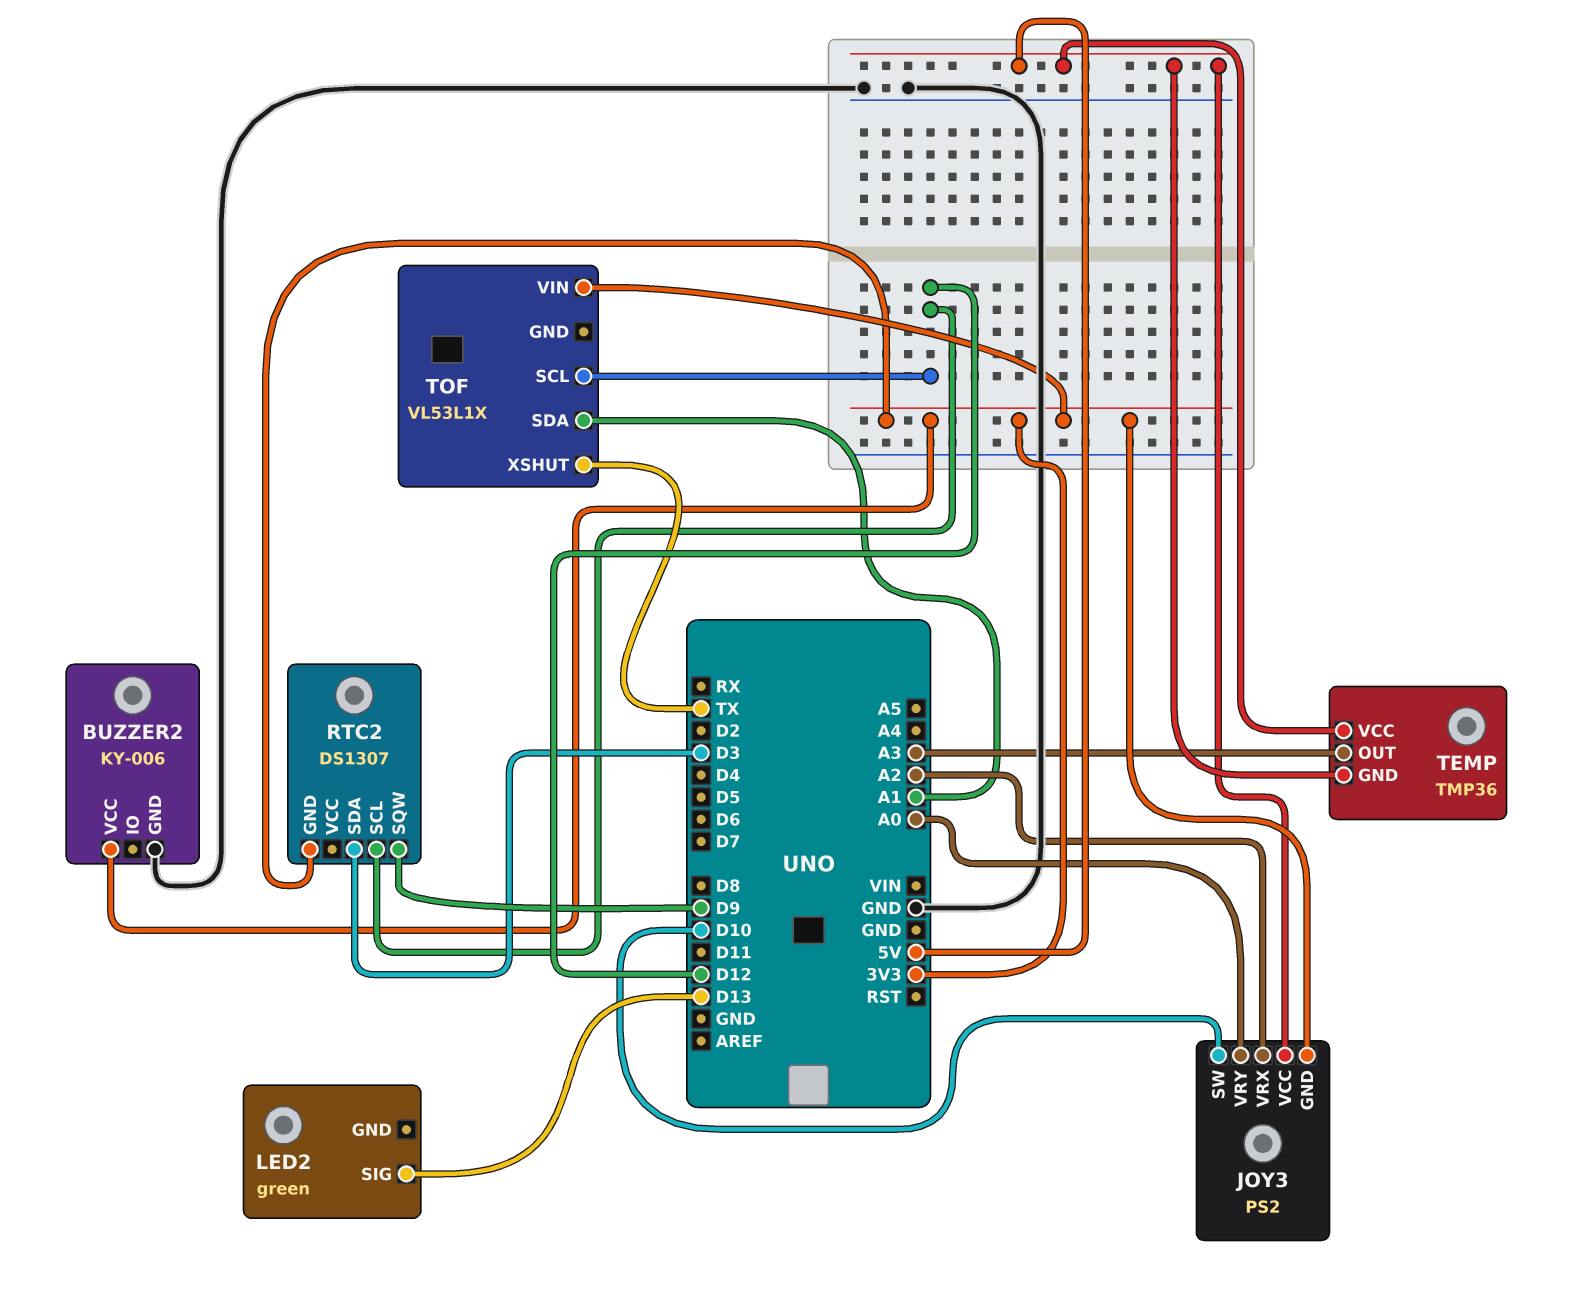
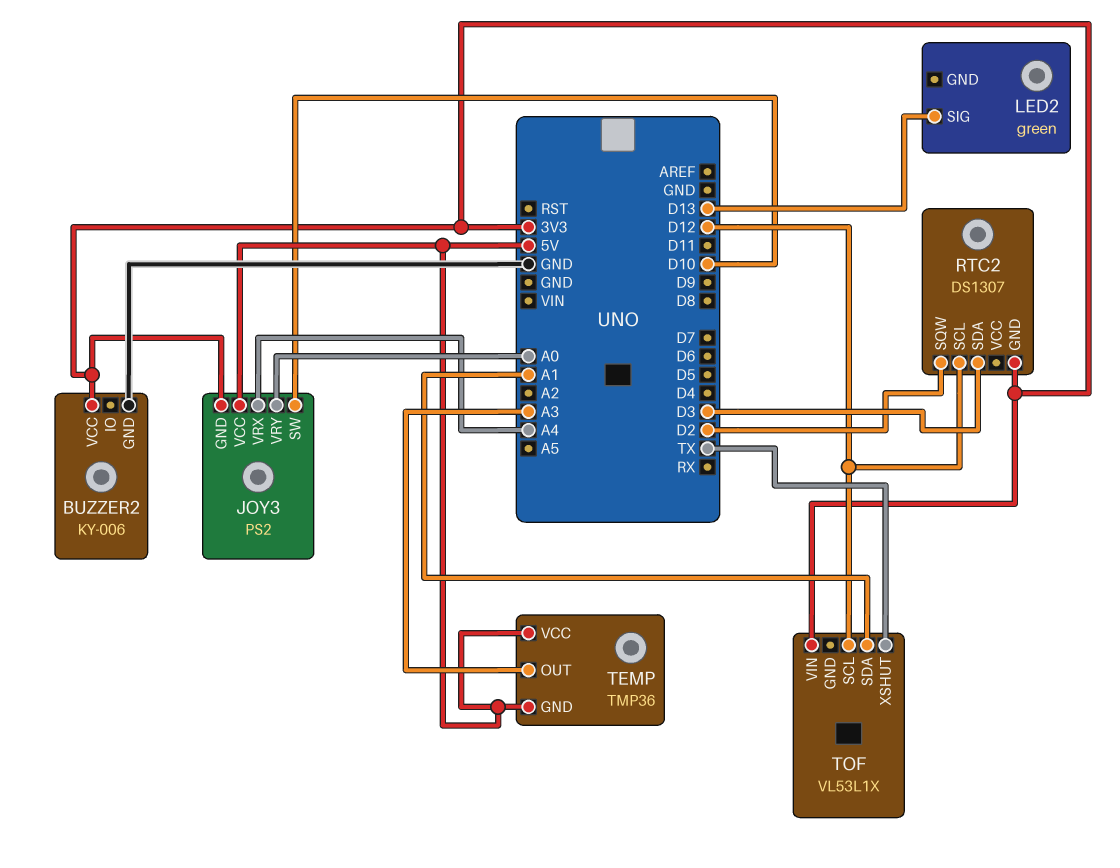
JOY3 pin VRX: A2 -> A4
RTC2 pin SQW: D9 -> D2

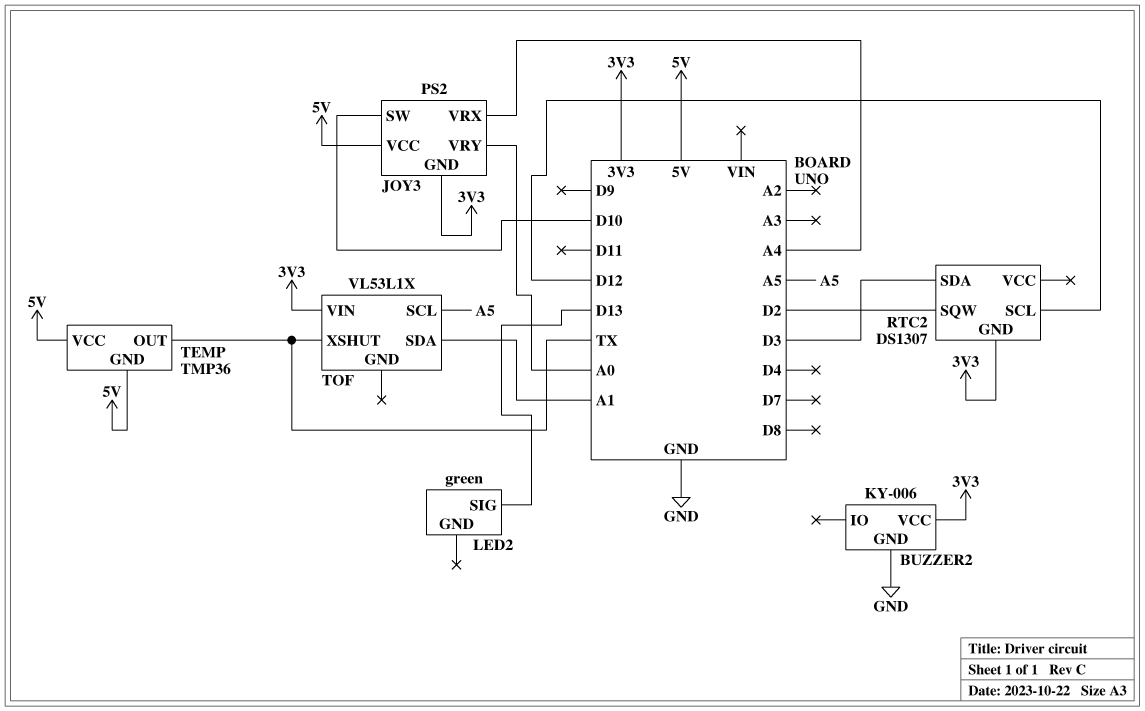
TEMP pin OUT: A3 -> TX
TOF pin SCL: D12 -> A5

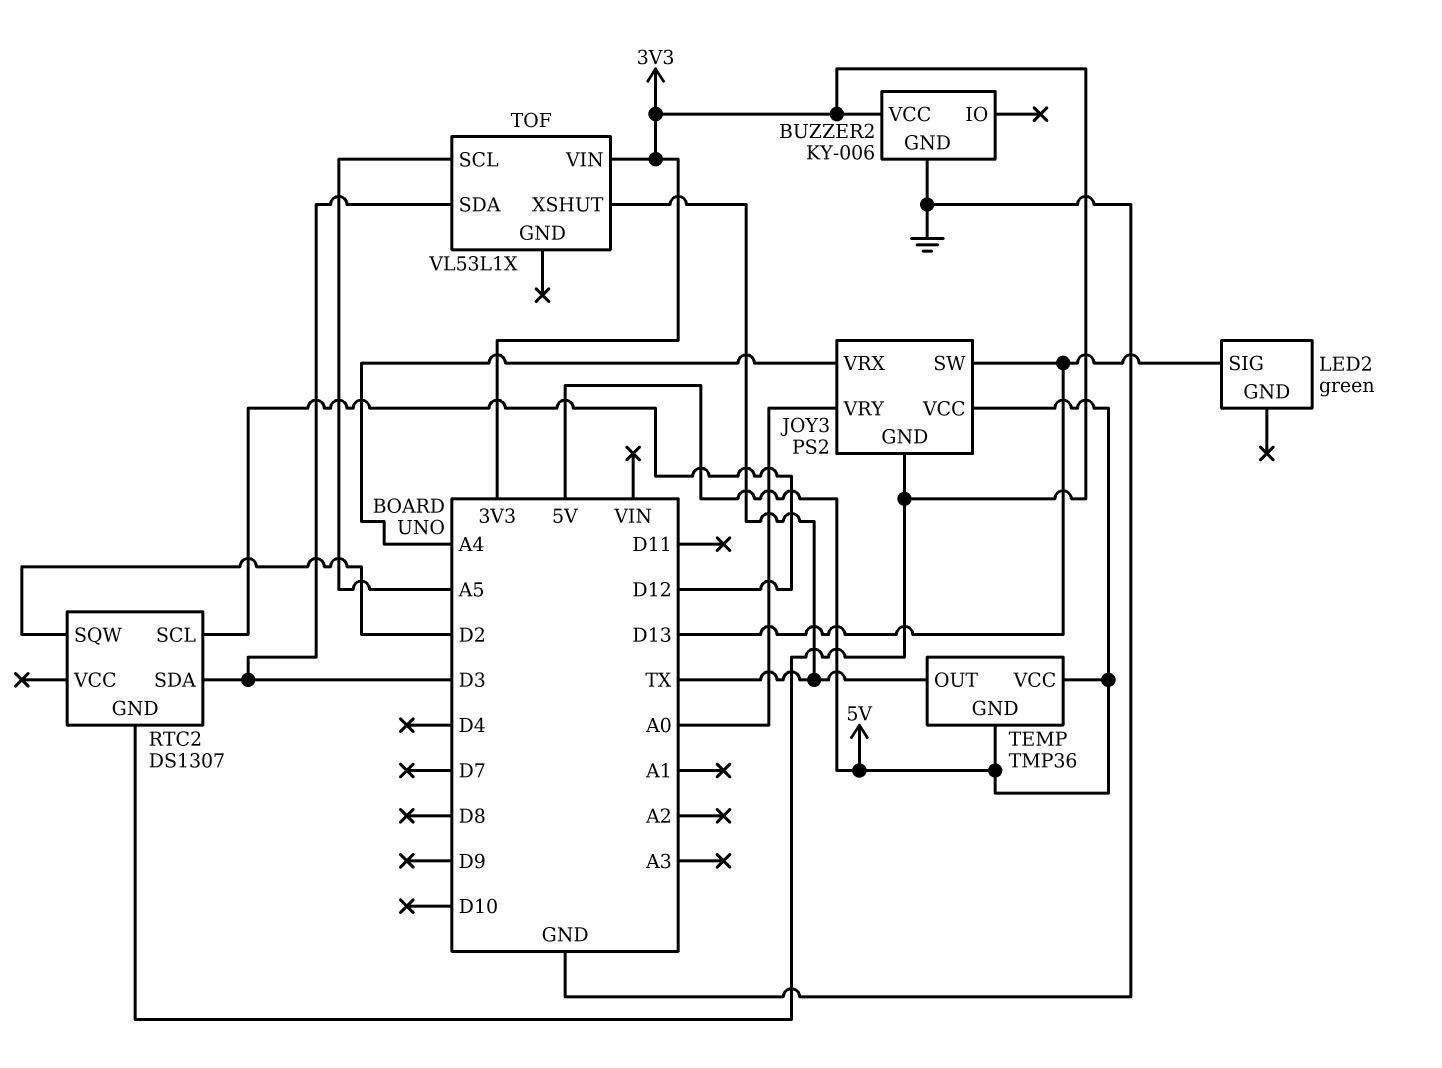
JOY3 pin SW: D10 -> D13
TOF pin SDA: A1 -> D3

